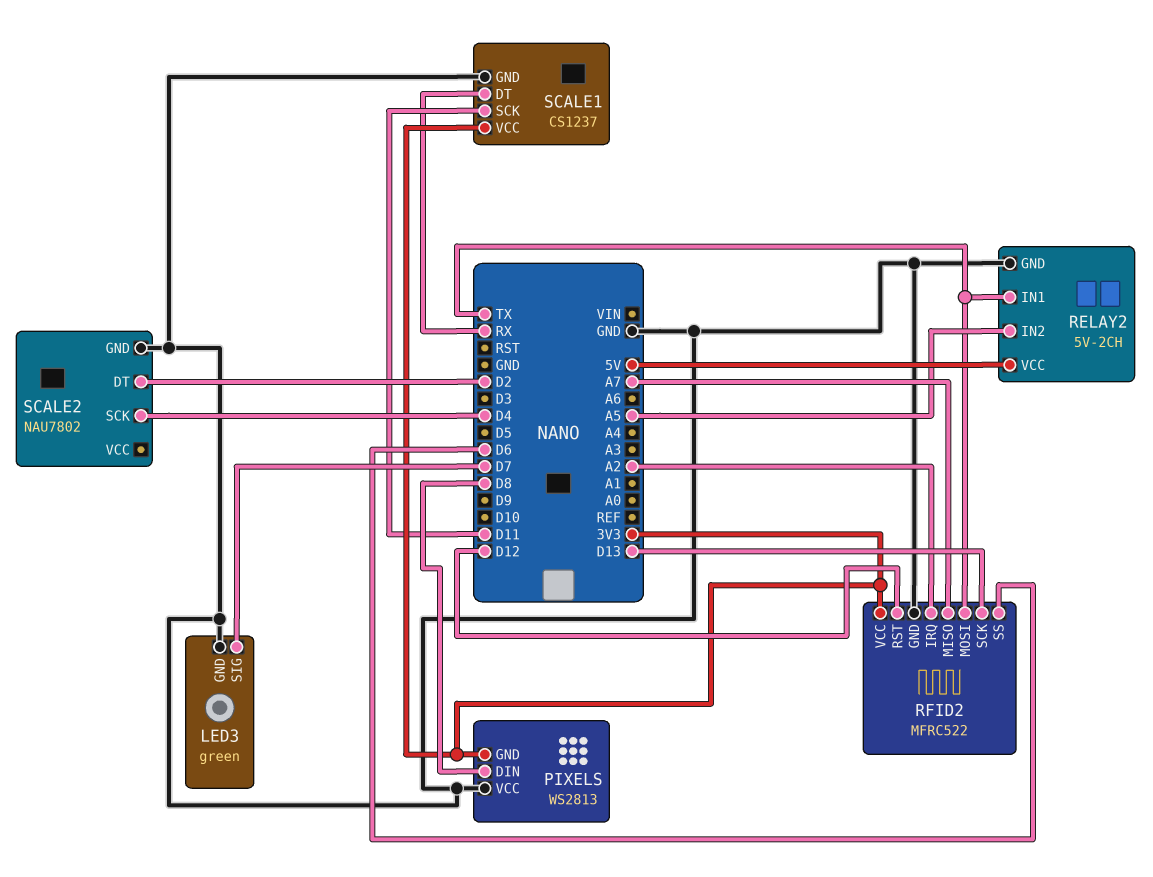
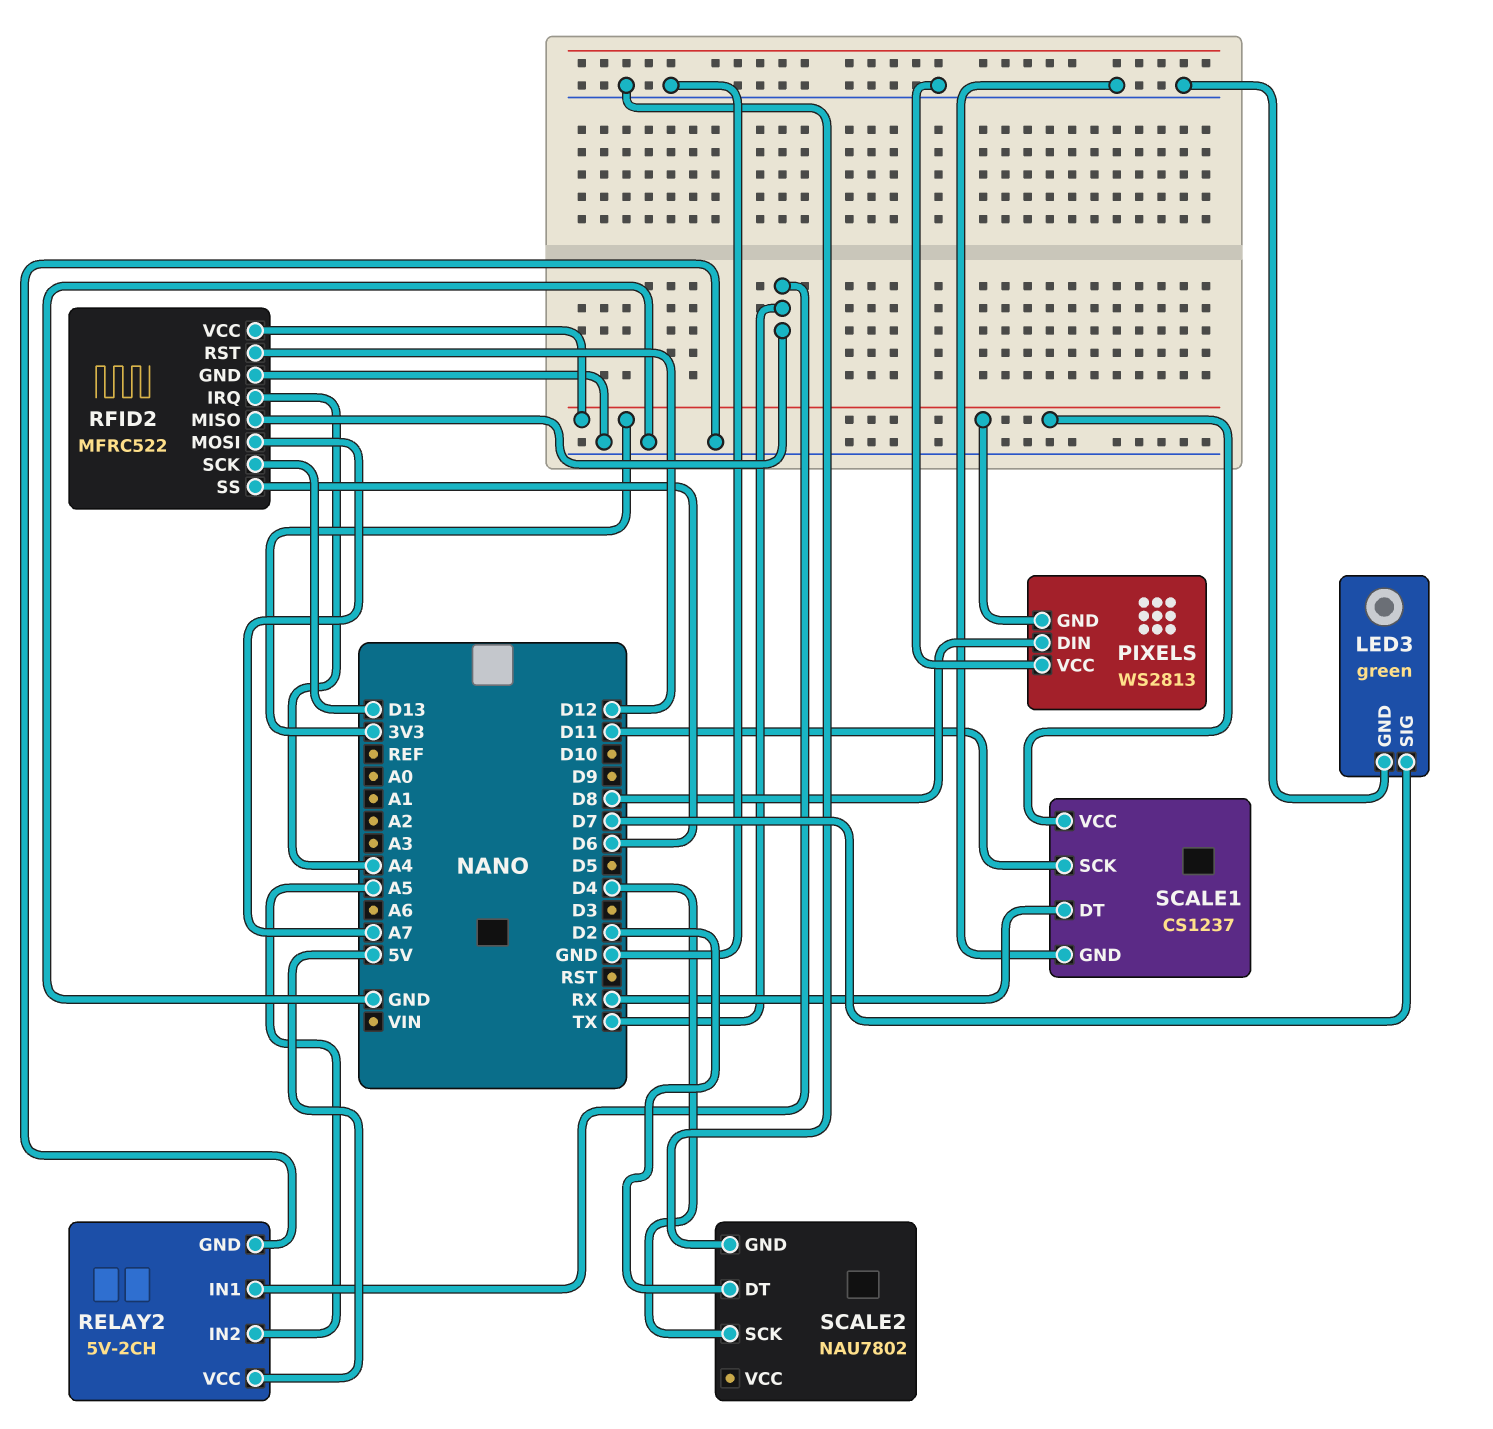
RFID2 pin IRQ: A2 -> A4
RFID2 pin MISO: A7 -> TX
RFID2 pin MOSI: TX -> A7

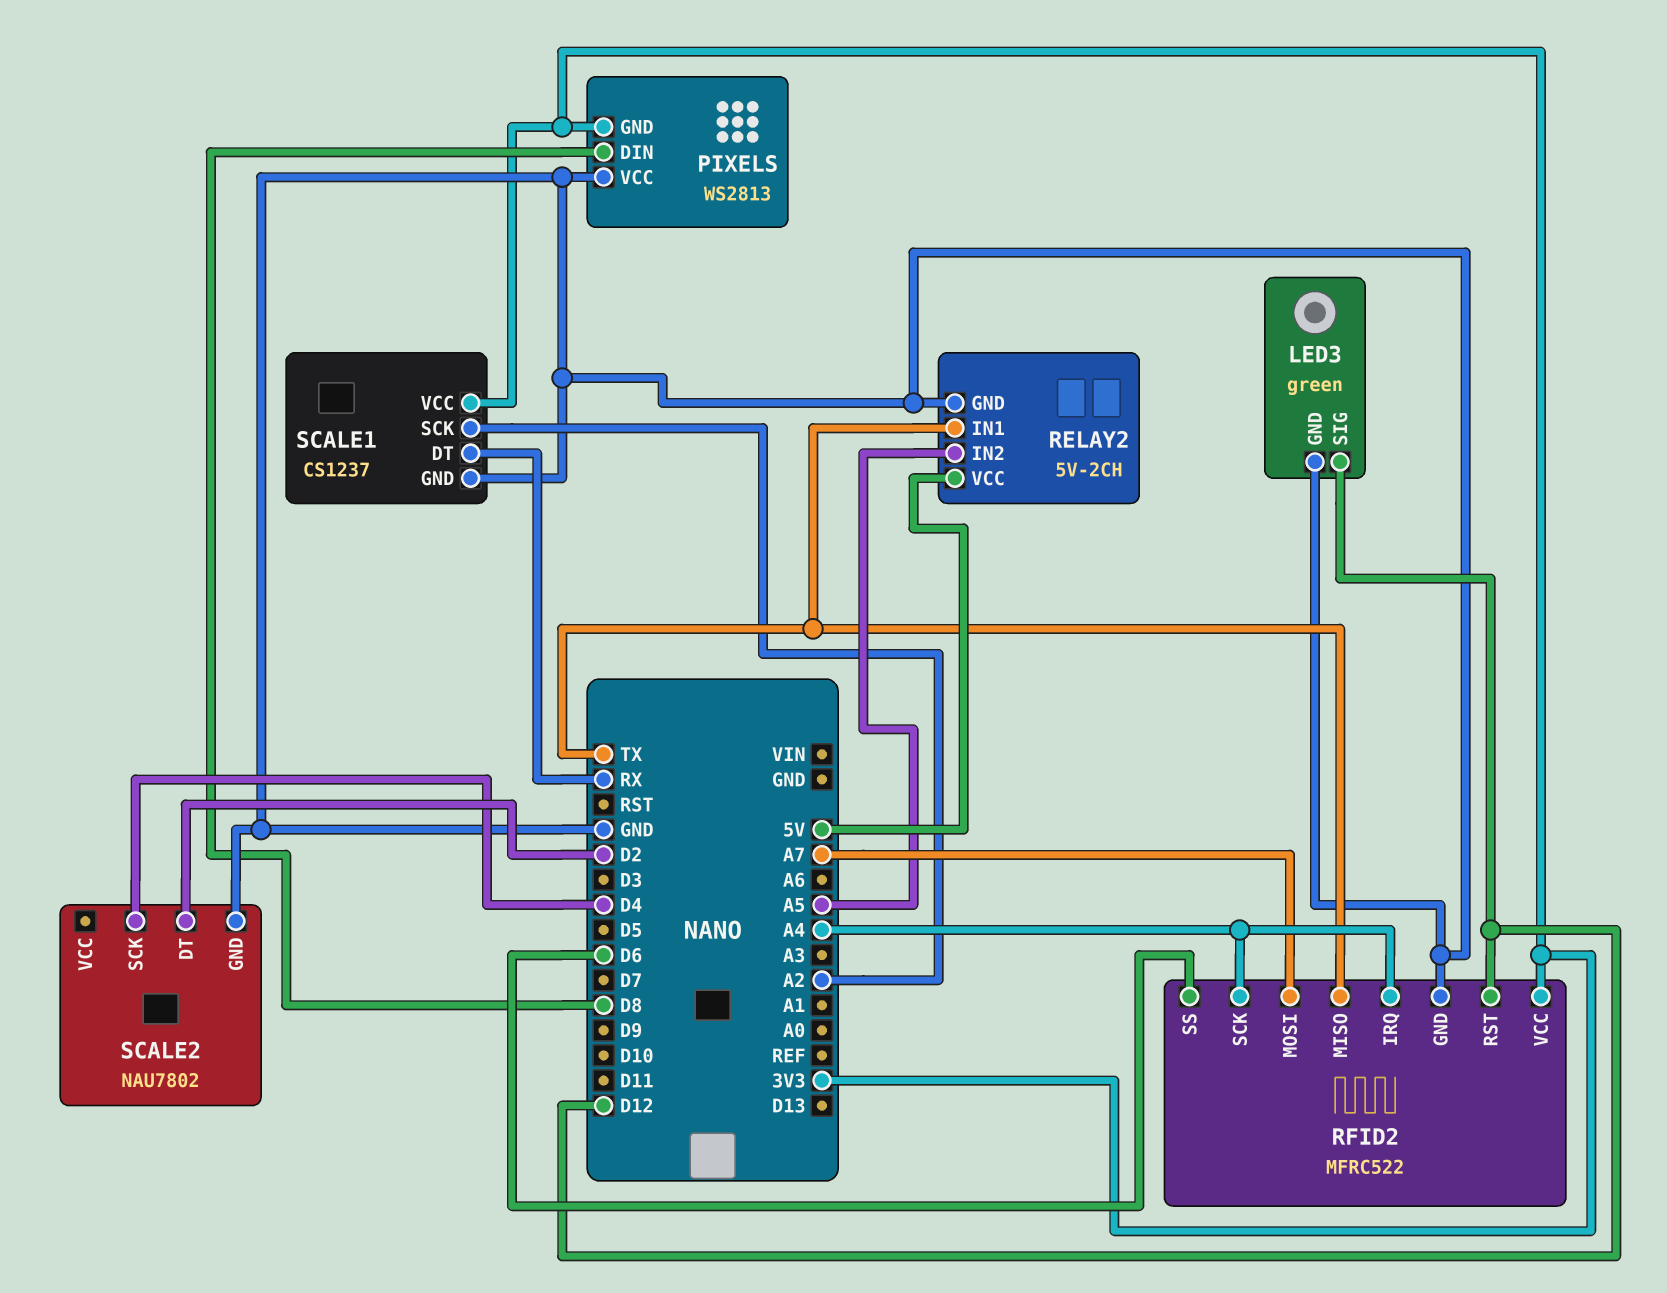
LED3 pin SIG: D7 -> D12
RFID2 pin SCK: D13 -> A4
SCALE1 pin SCK: D11 -> A2

